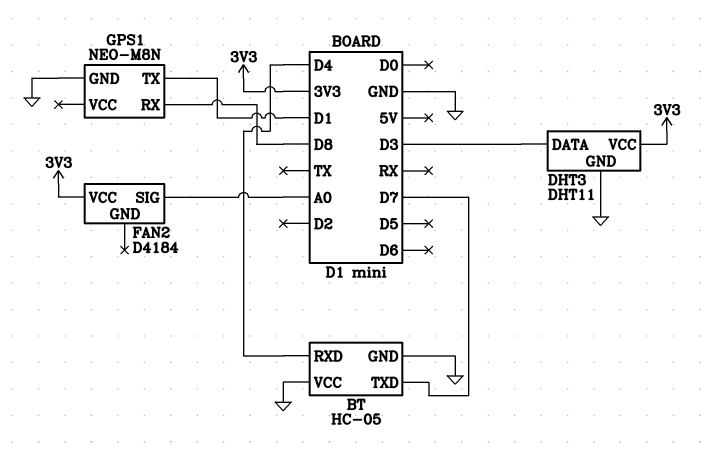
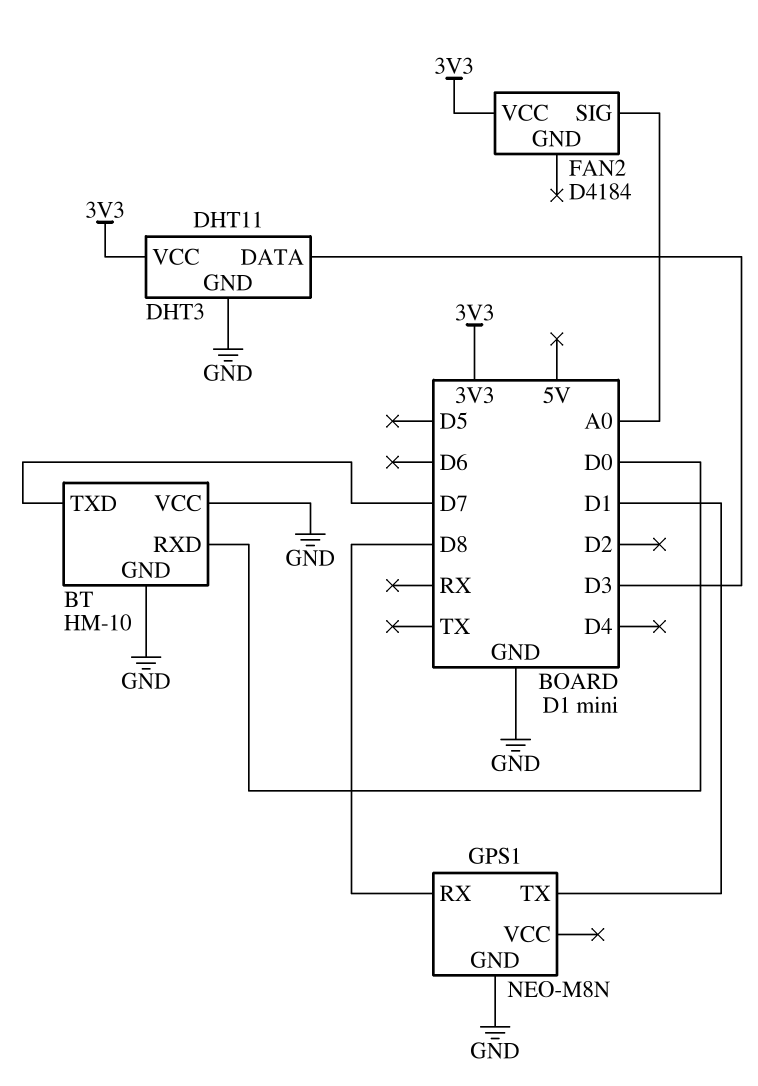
BT: HC-05 -> HM-10
BT pin RXD: D4 -> D0

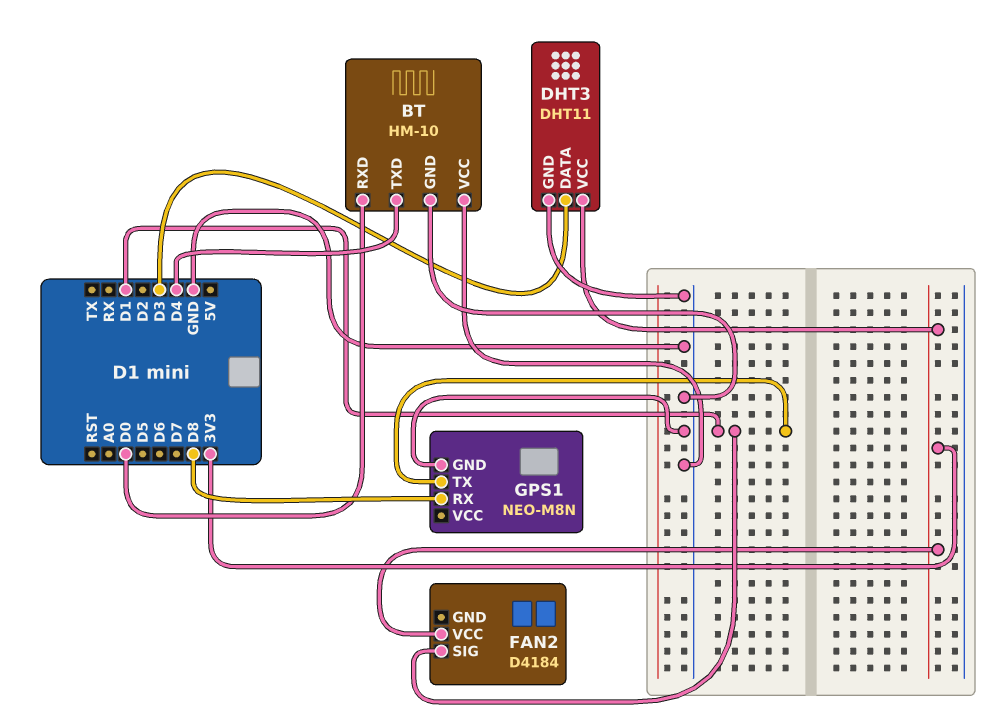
BT pin TXD: D7 -> D4
FAN2 pin SIG: A0 -> D1

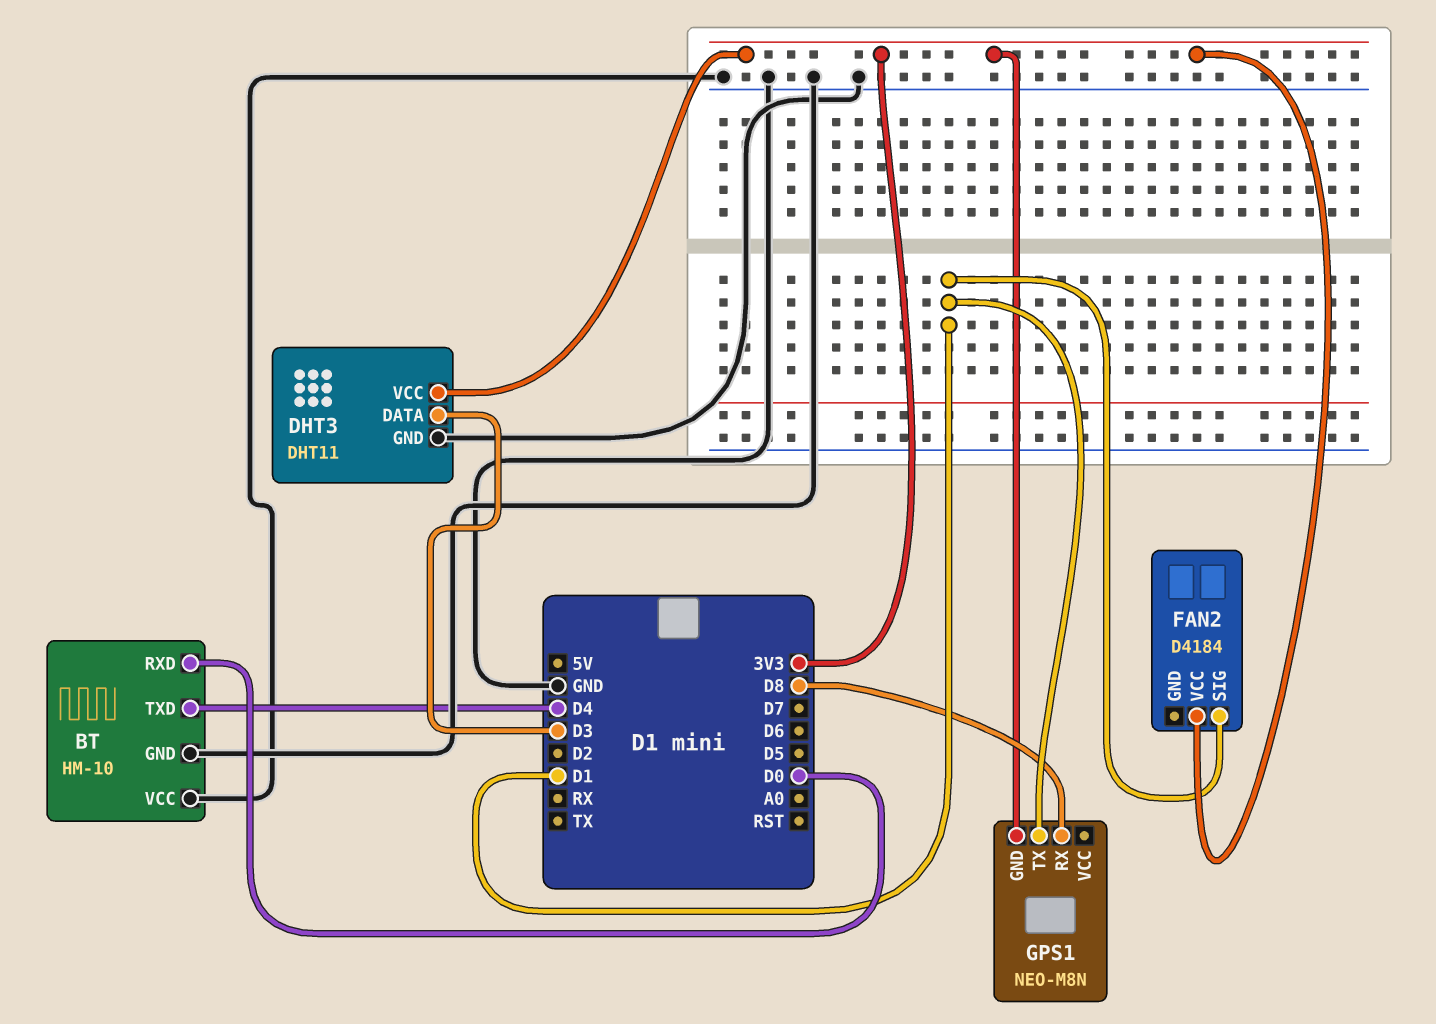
GPS1 pin GND: GND -> 3V3

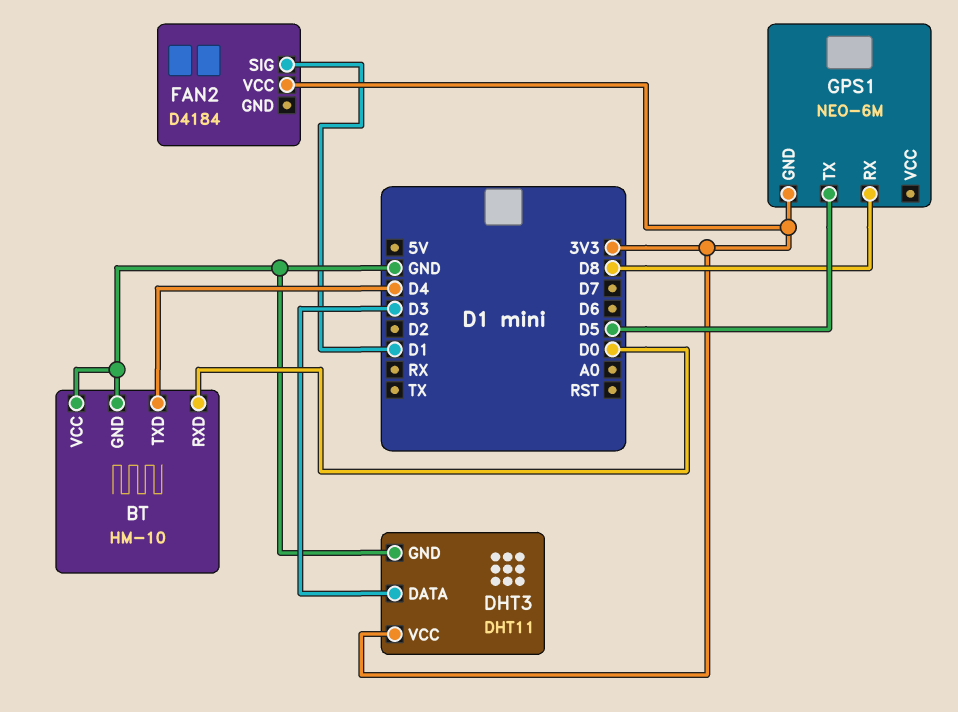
GPS1: NEO-M8N -> NEO-6M
GPS1 pin TX: D1 -> D5

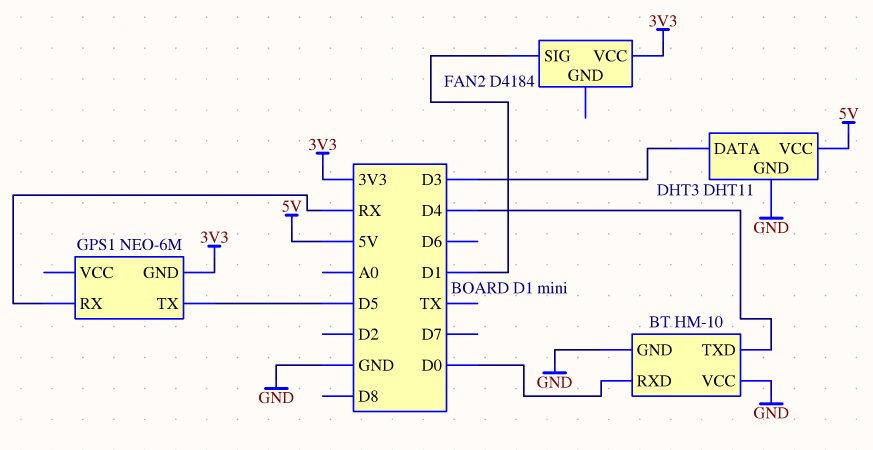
DHT3 pin VCC: 3V3 -> 5V
GPS1 pin RX: D8 -> RX

